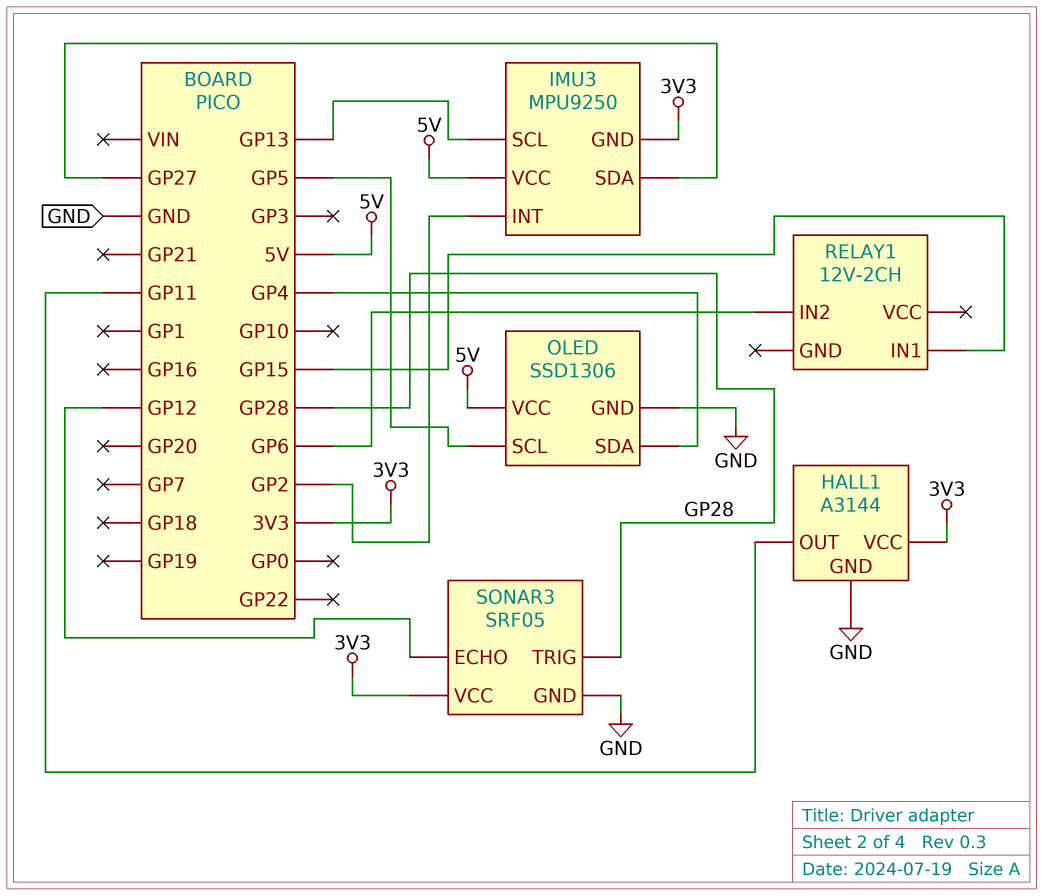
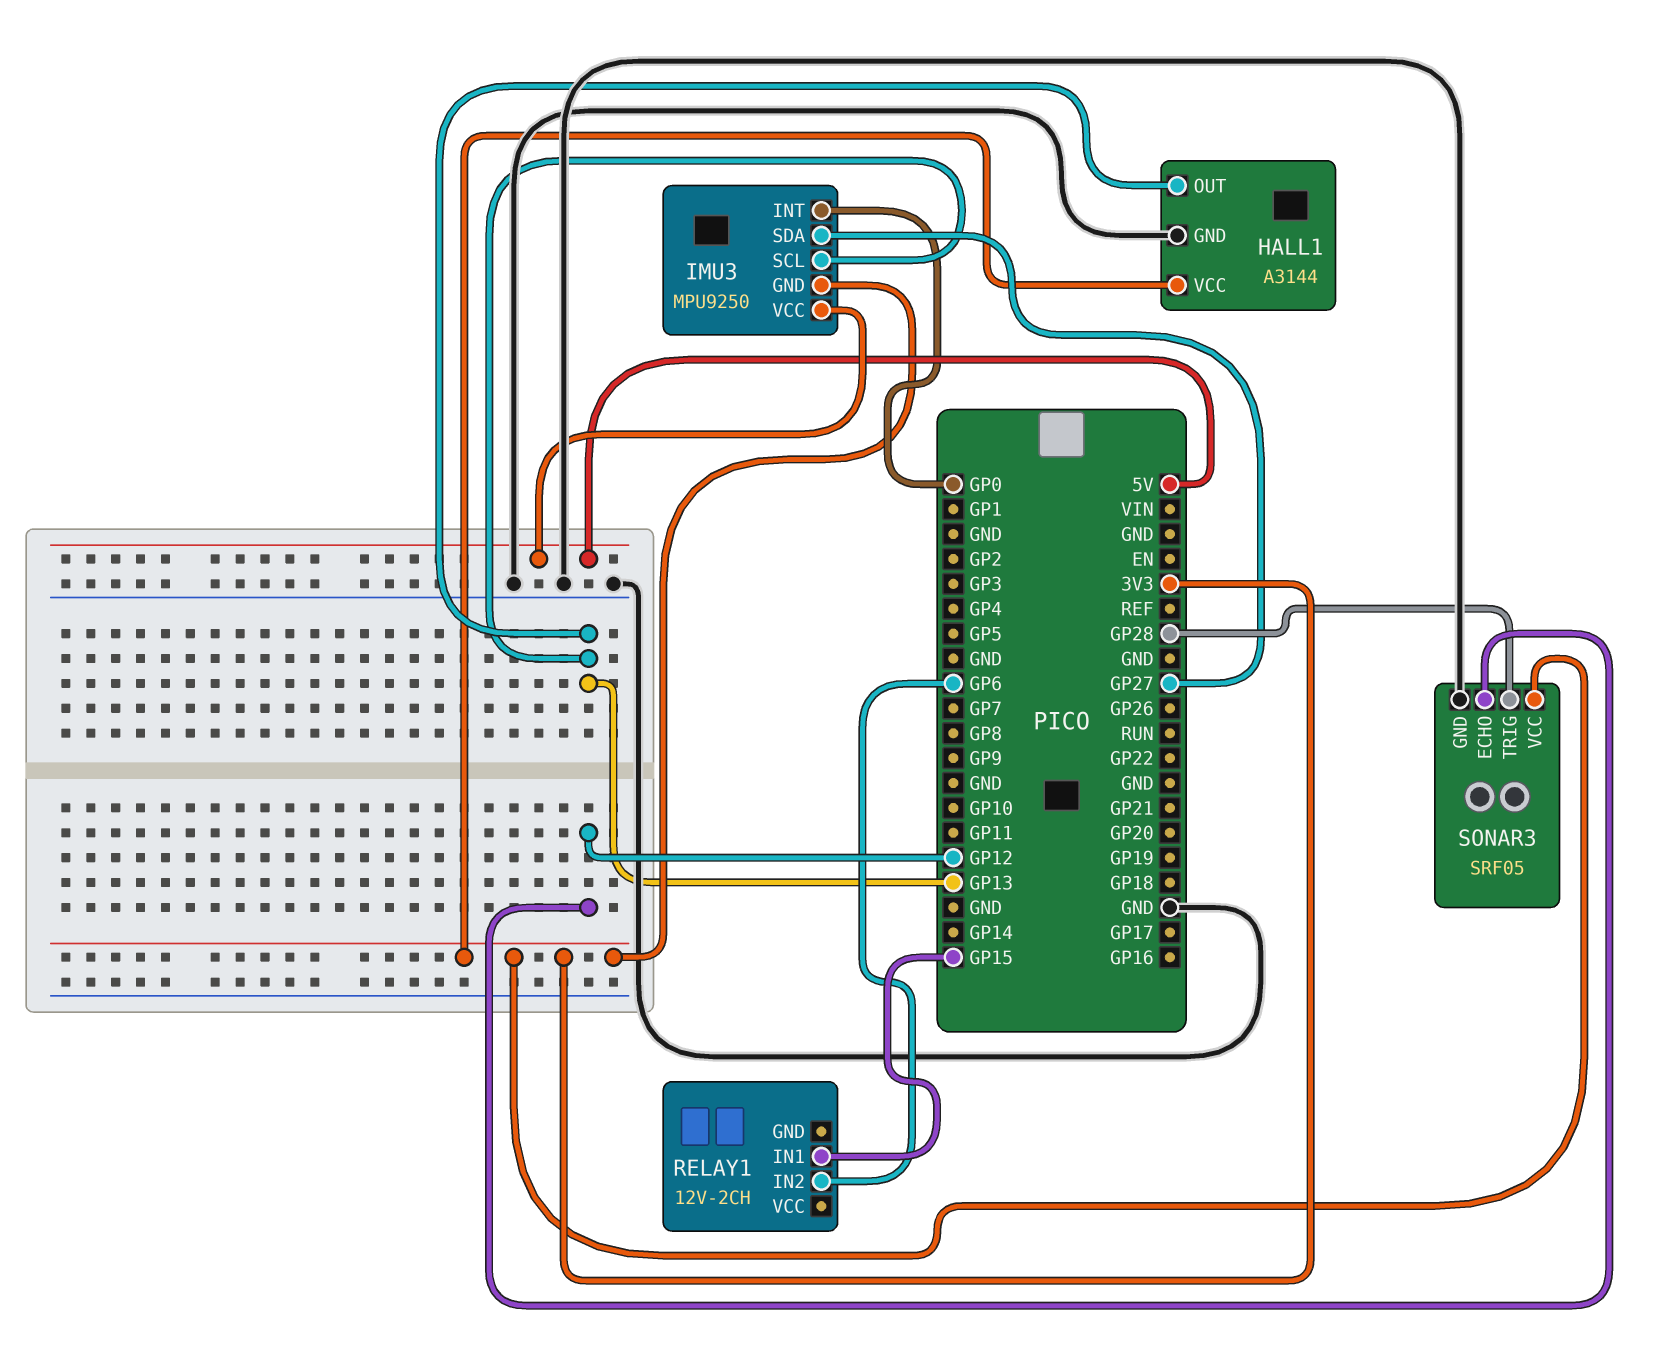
HALL1 pin OUT: GP11 -> GP13
IMU3 pin INT: GP2 -> GP0
OLED: SSD1306 -> none
OLED pin GND: GND -> none
OLED pin SCL: GP5 -> none
OLED pin SDA: GP4 -> none
OLED pin VCC: 5V -> none

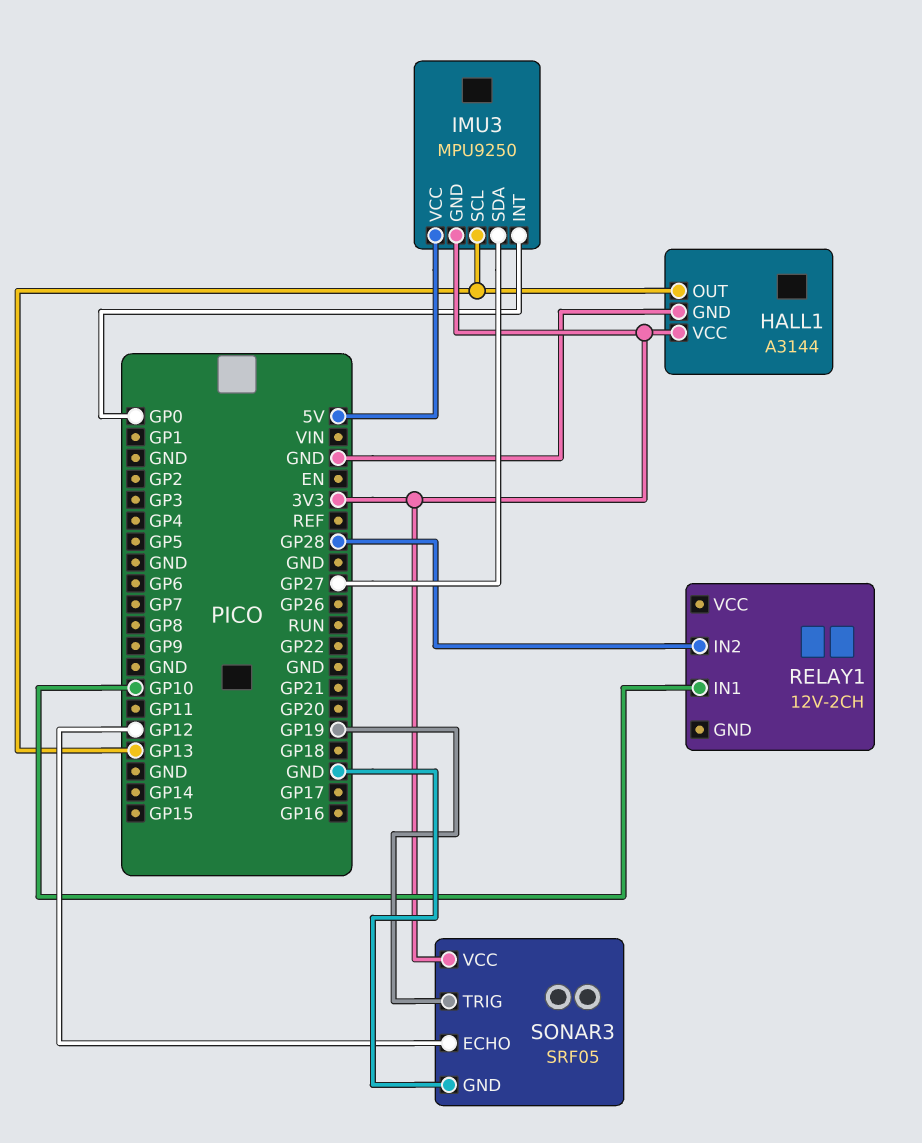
RELAY1 pin IN1: GP15 -> GP10
RELAY1 pin IN2: GP6 -> GP28
SONAR3 pin TRIG: GP28 -> GP19

